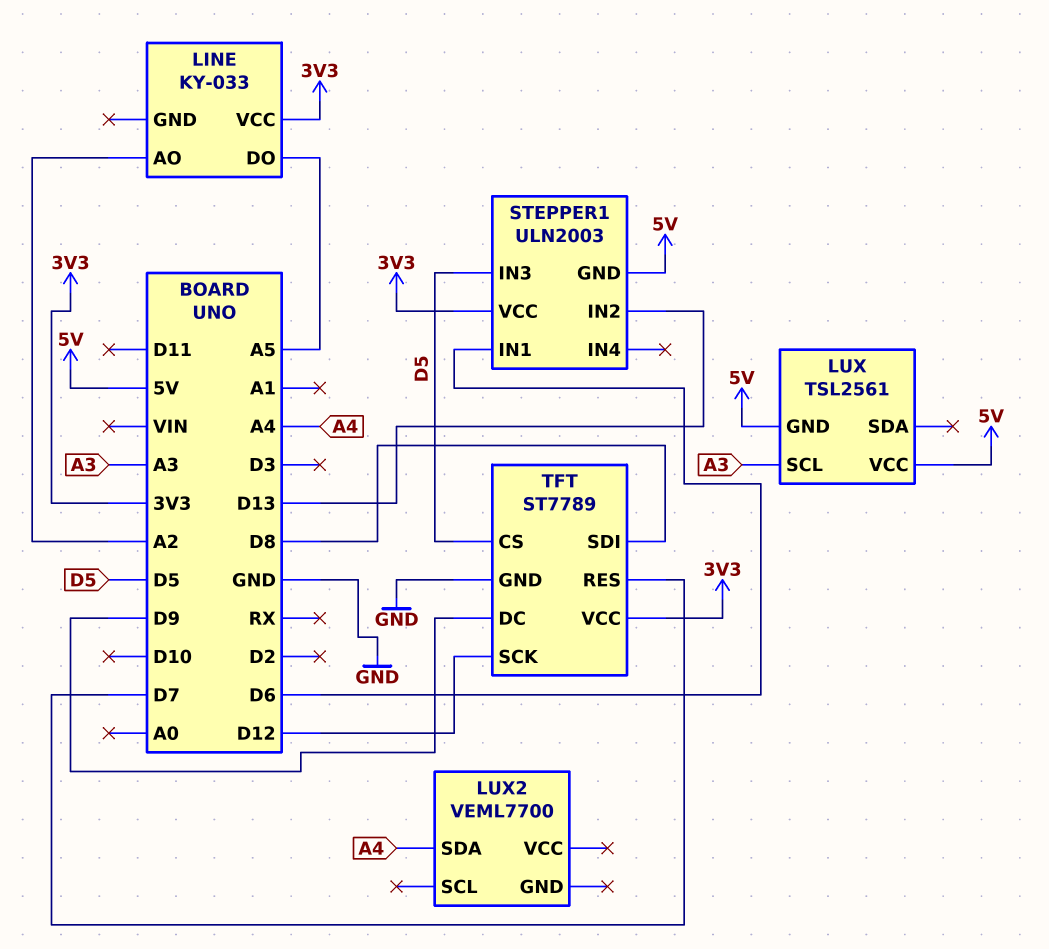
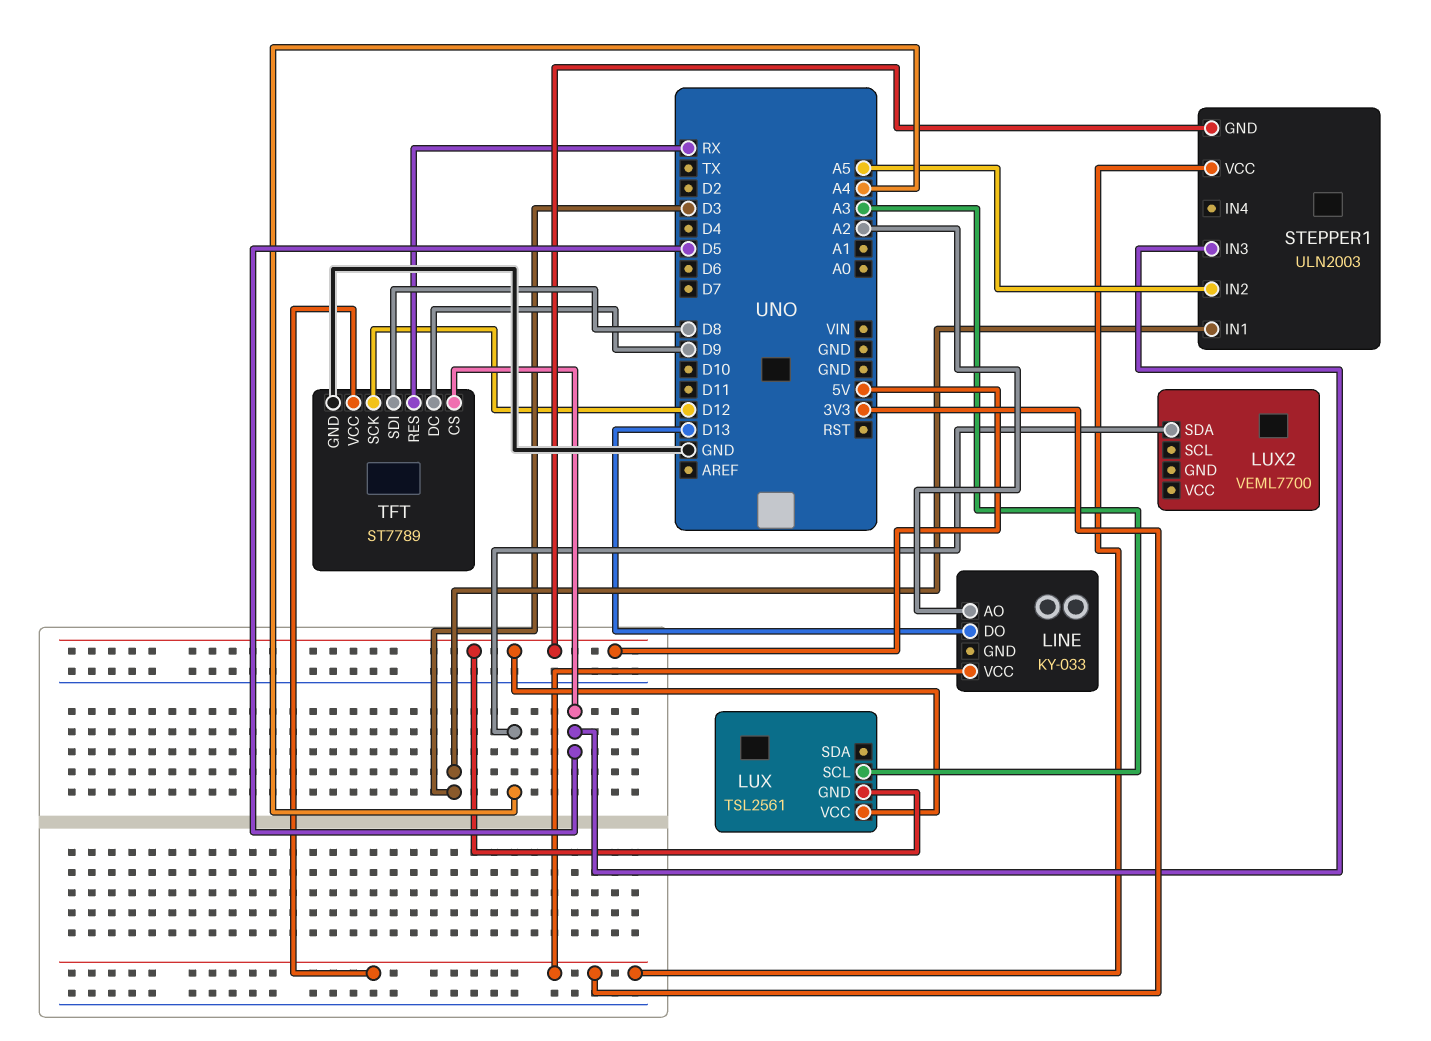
LINE pin DO: A5 -> D13
STEPPER1 pin IN1: D6 -> D3
STEPPER1 pin IN2: D13 -> A5
TFT pin RES: D7 -> RX

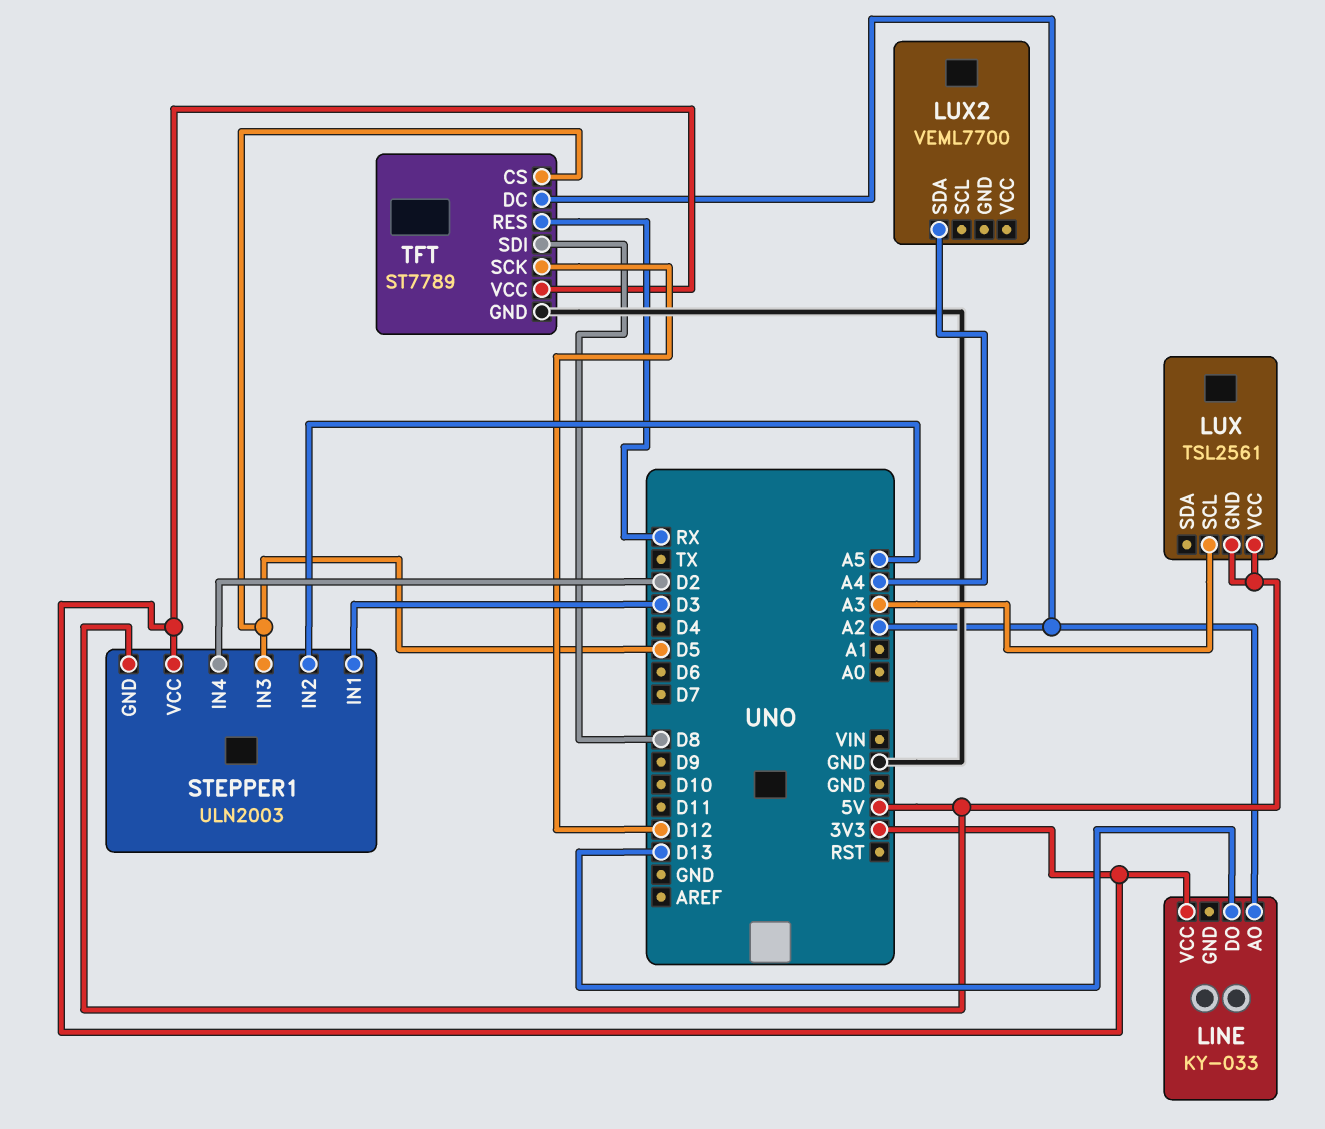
STEPPER1 pin IN4: none -> D2
TFT pin DC: D9 -> A2

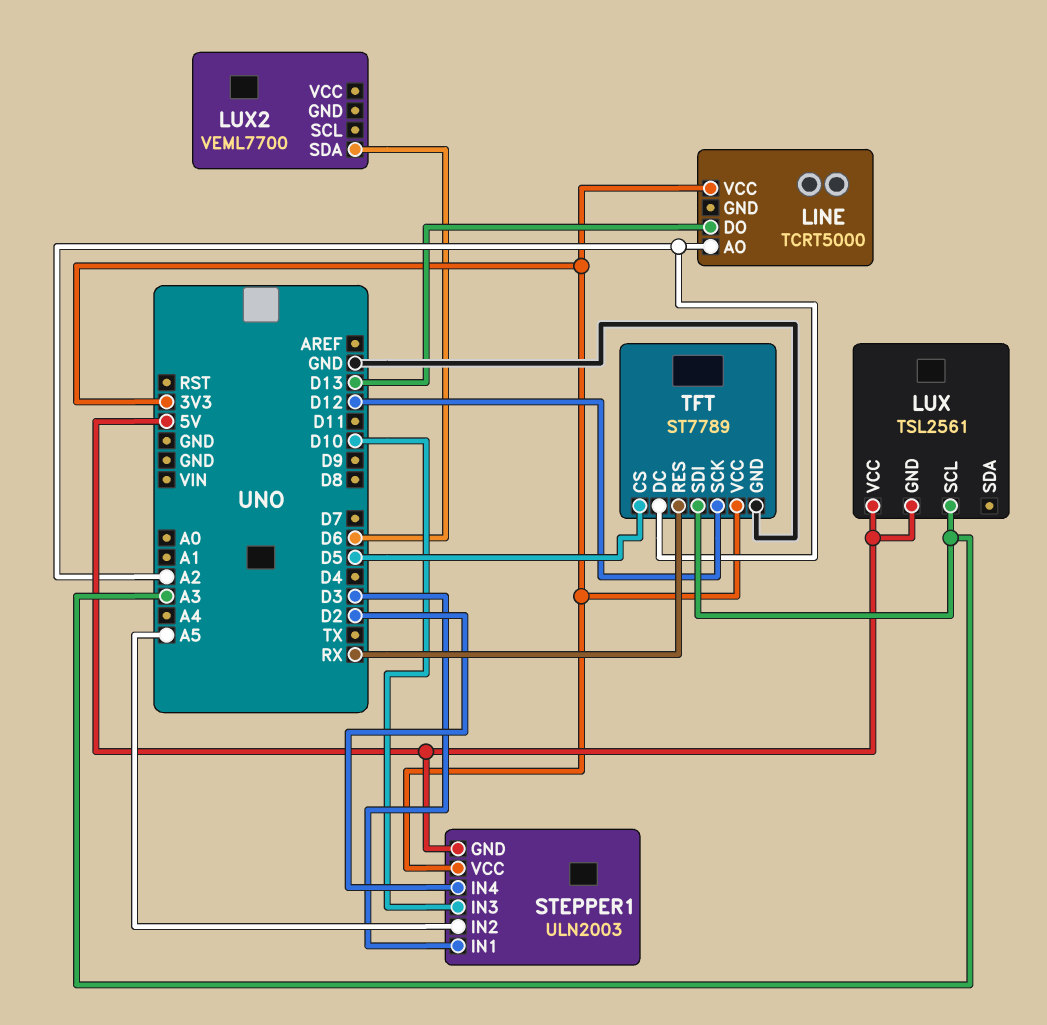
LINE: KY-033 -> TCRT5000
LUX2 pin SDA: A4 -> D6
STEPPER1 pin IN3: D5 -> D10
TFT pin SDI: D8 -> A3

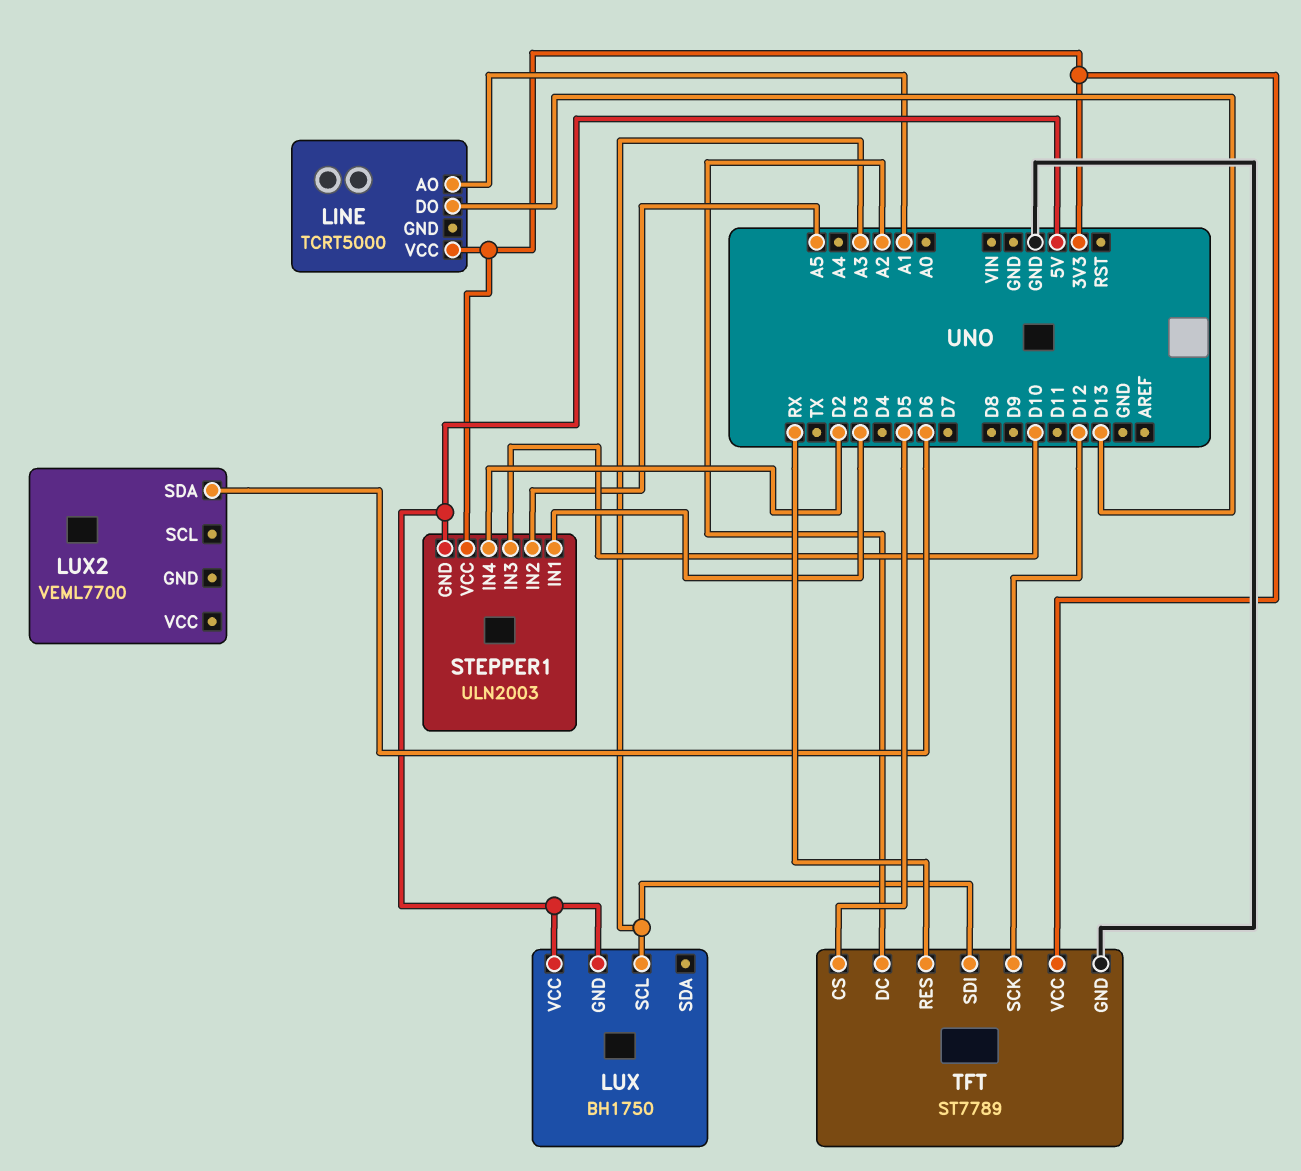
LINE pin AO: A2 -> A1
LUX: TSL2561 -> BH1750

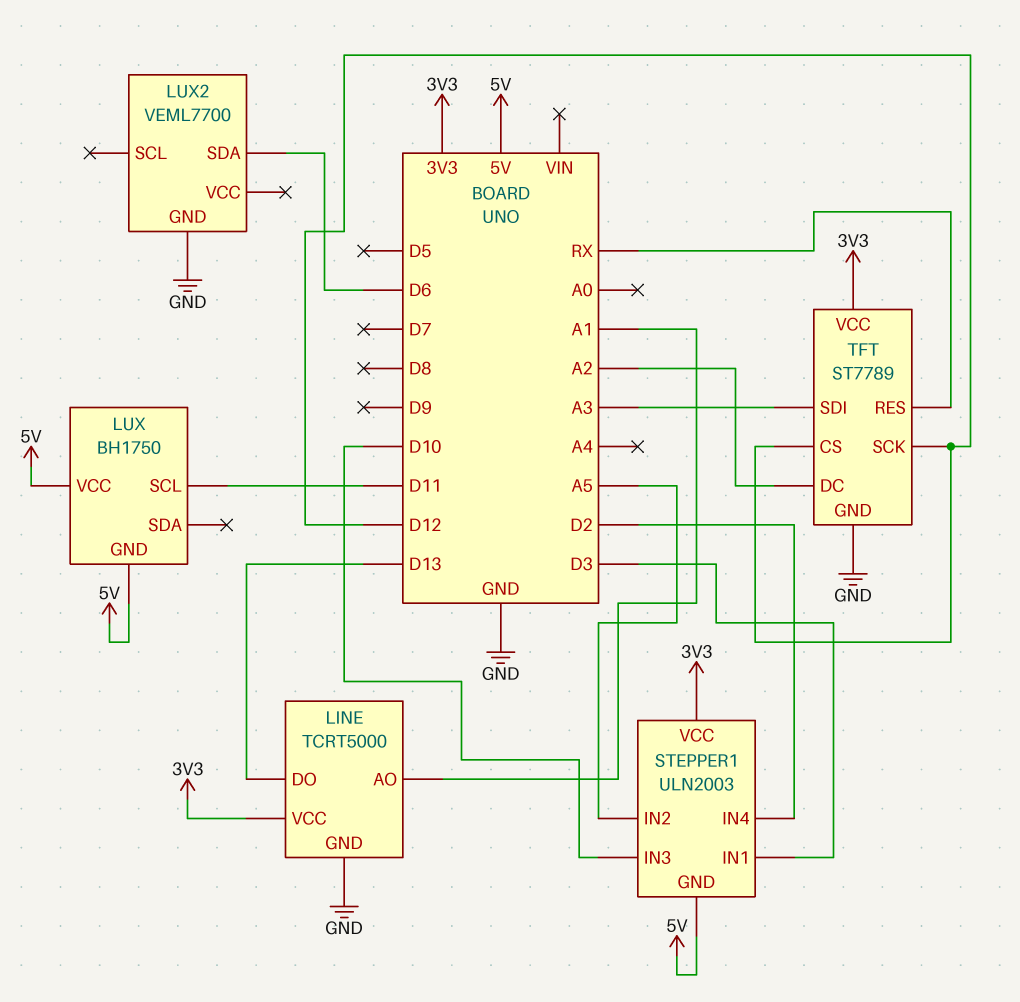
LINE pin GND: none -> GND
LUX pin SCL: A3 -> D11
LUX2 pin GND: none -> GND
TFT pin CS: D5 -> D12

